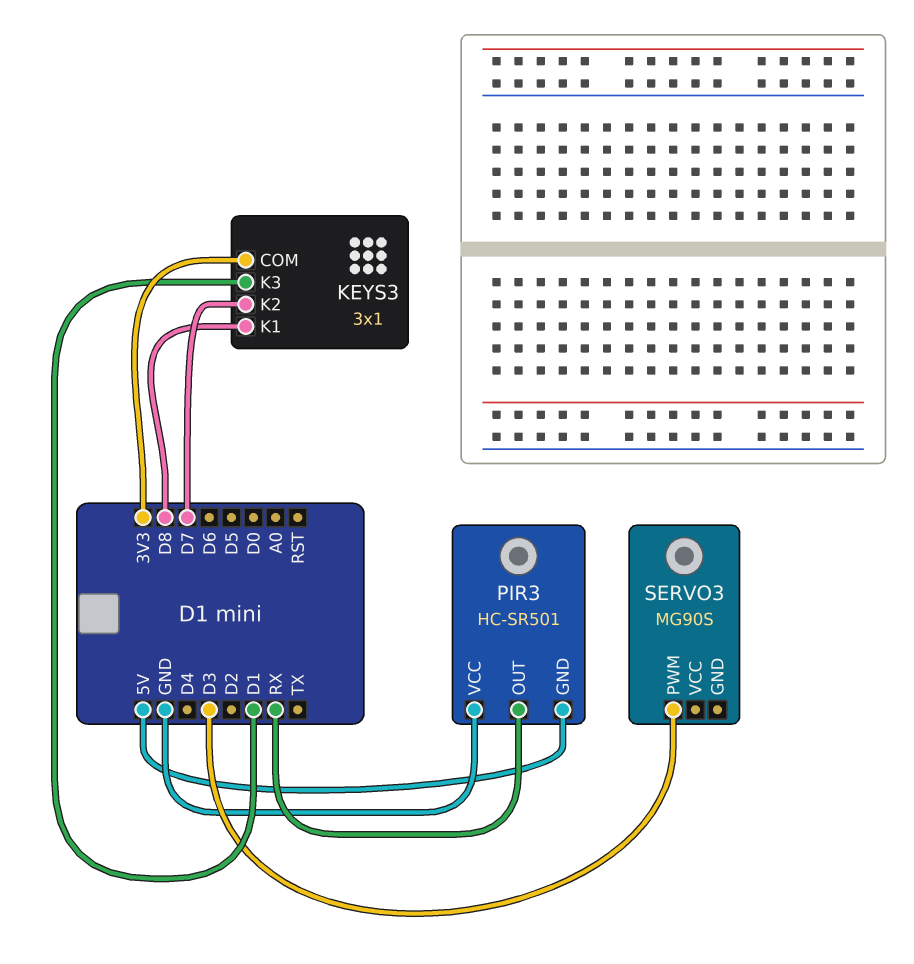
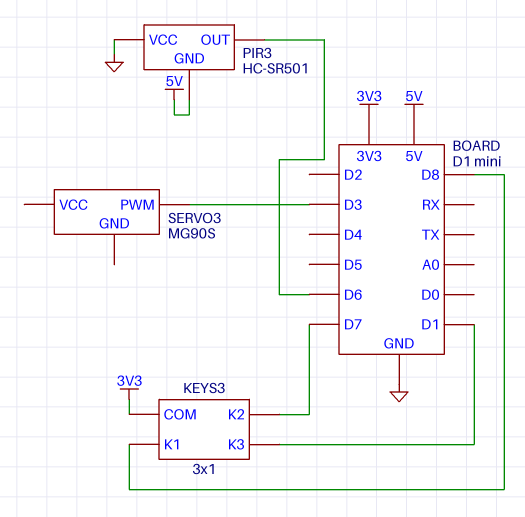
PIR3 pin OUT: RX -> D6

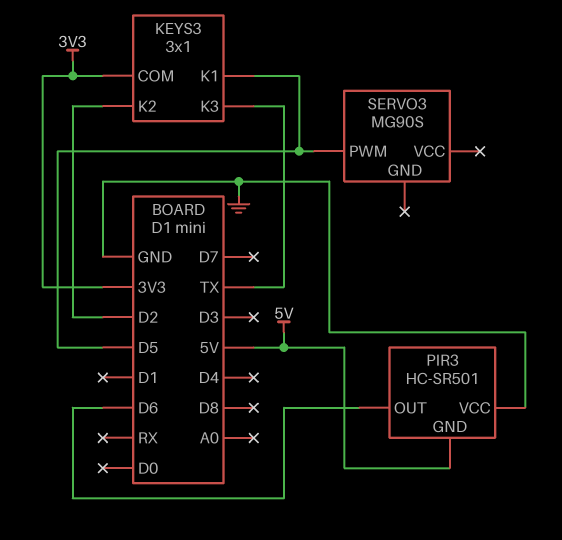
KEYS3 pin K1: D8 -> D5
KEYS3 pin K2: D7 -> D2
KEYS3 pin K3: D1 -> TX
SERVO3 pin PWM: D3 -> D5

